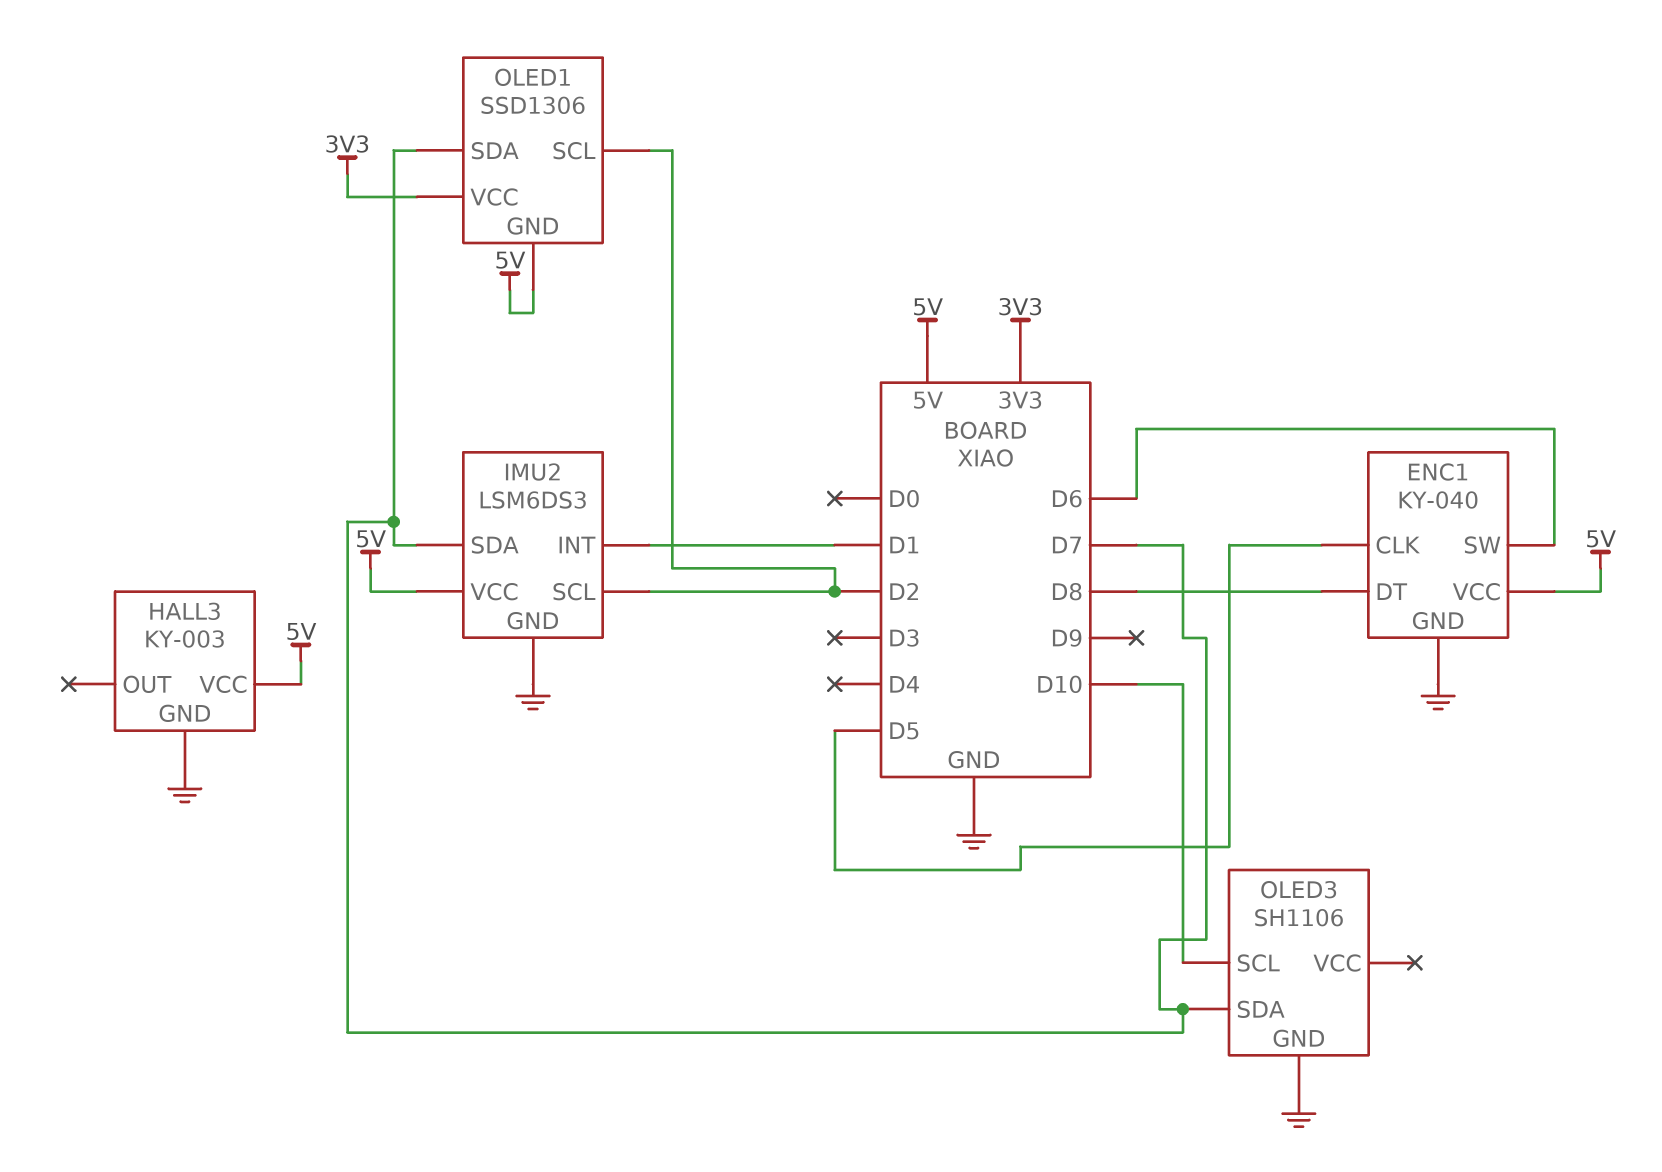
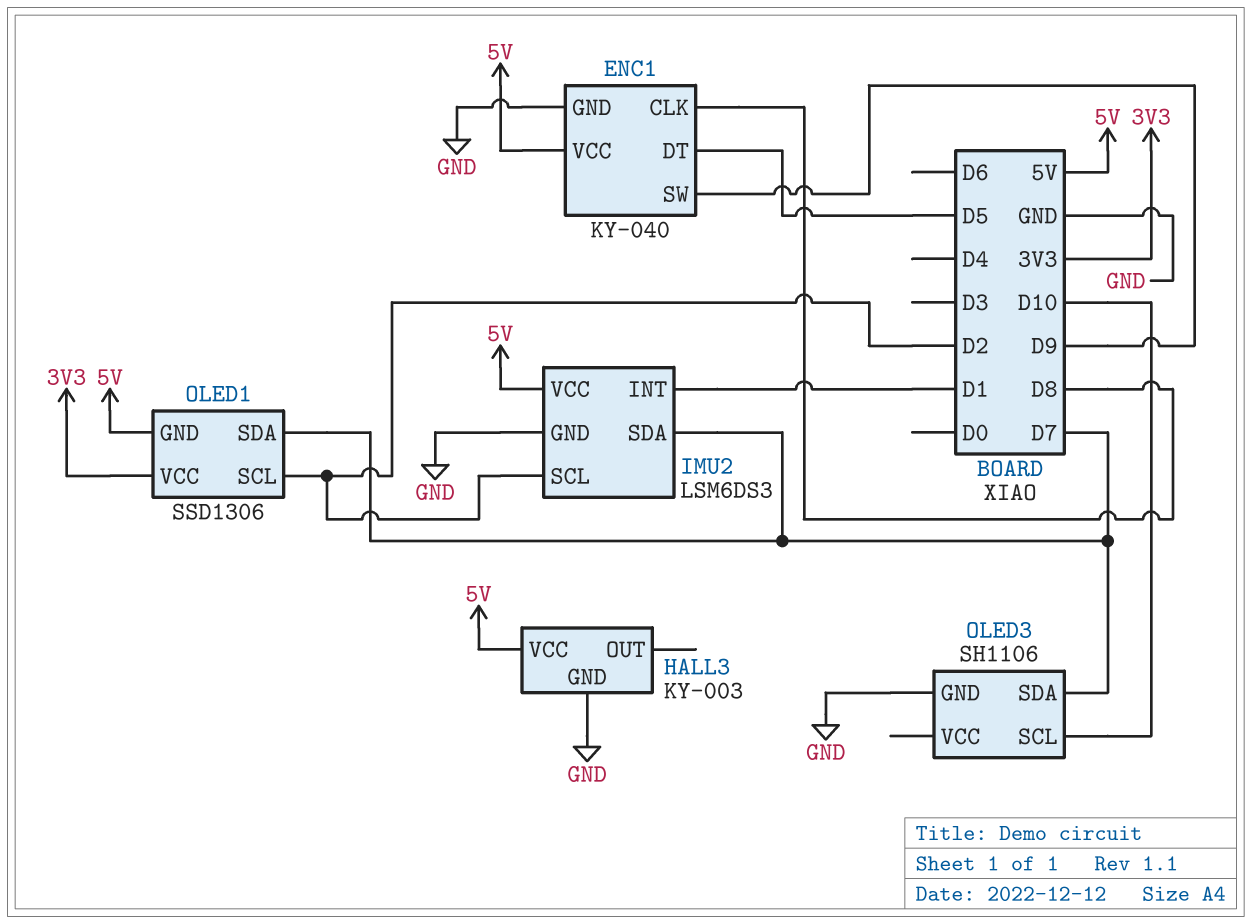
ENC1 pin CLK: D5 -> D8
ENC1 pin DT: D8 -> D5
ENC1 pin SW: D6 -> D9

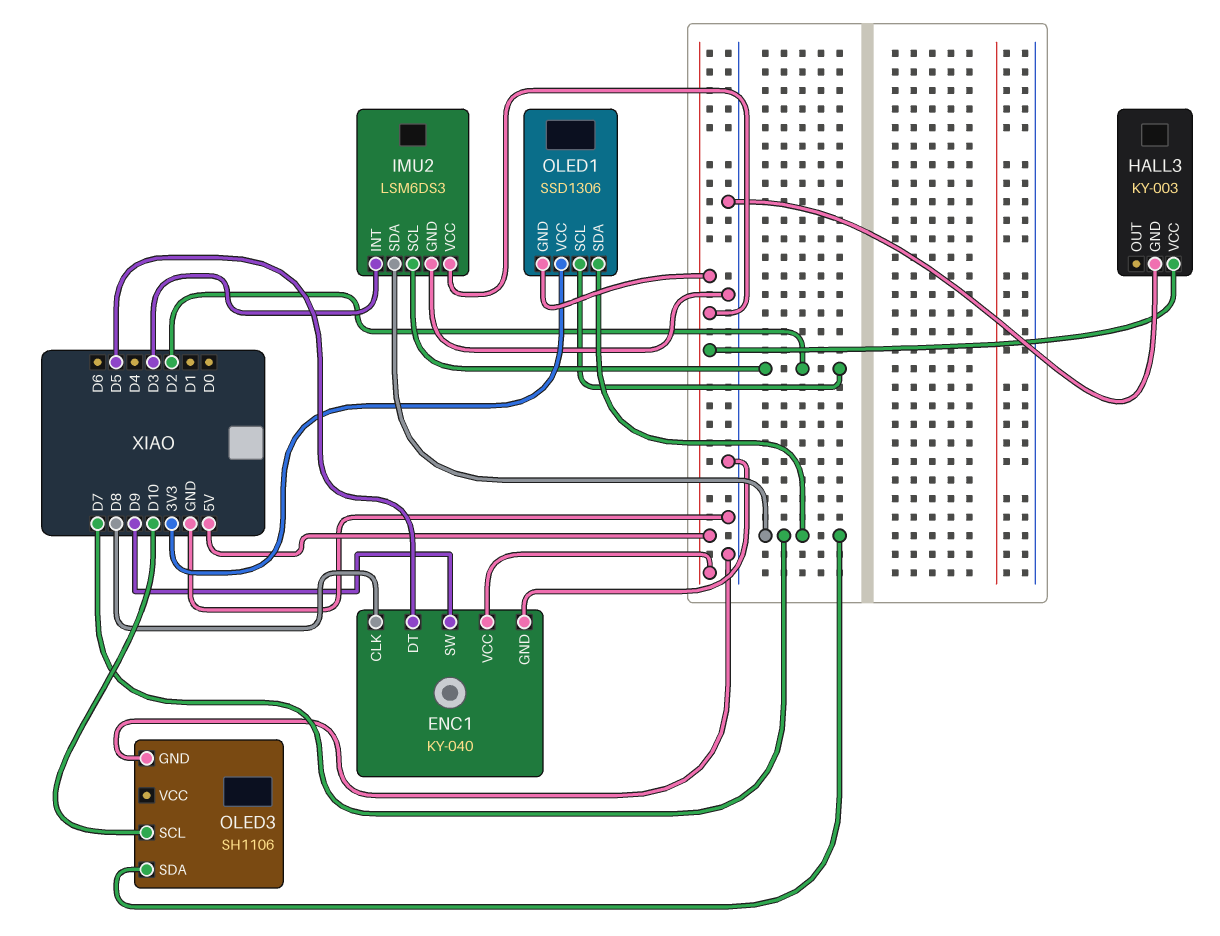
IMU2 pin INT: D1 -> D3

